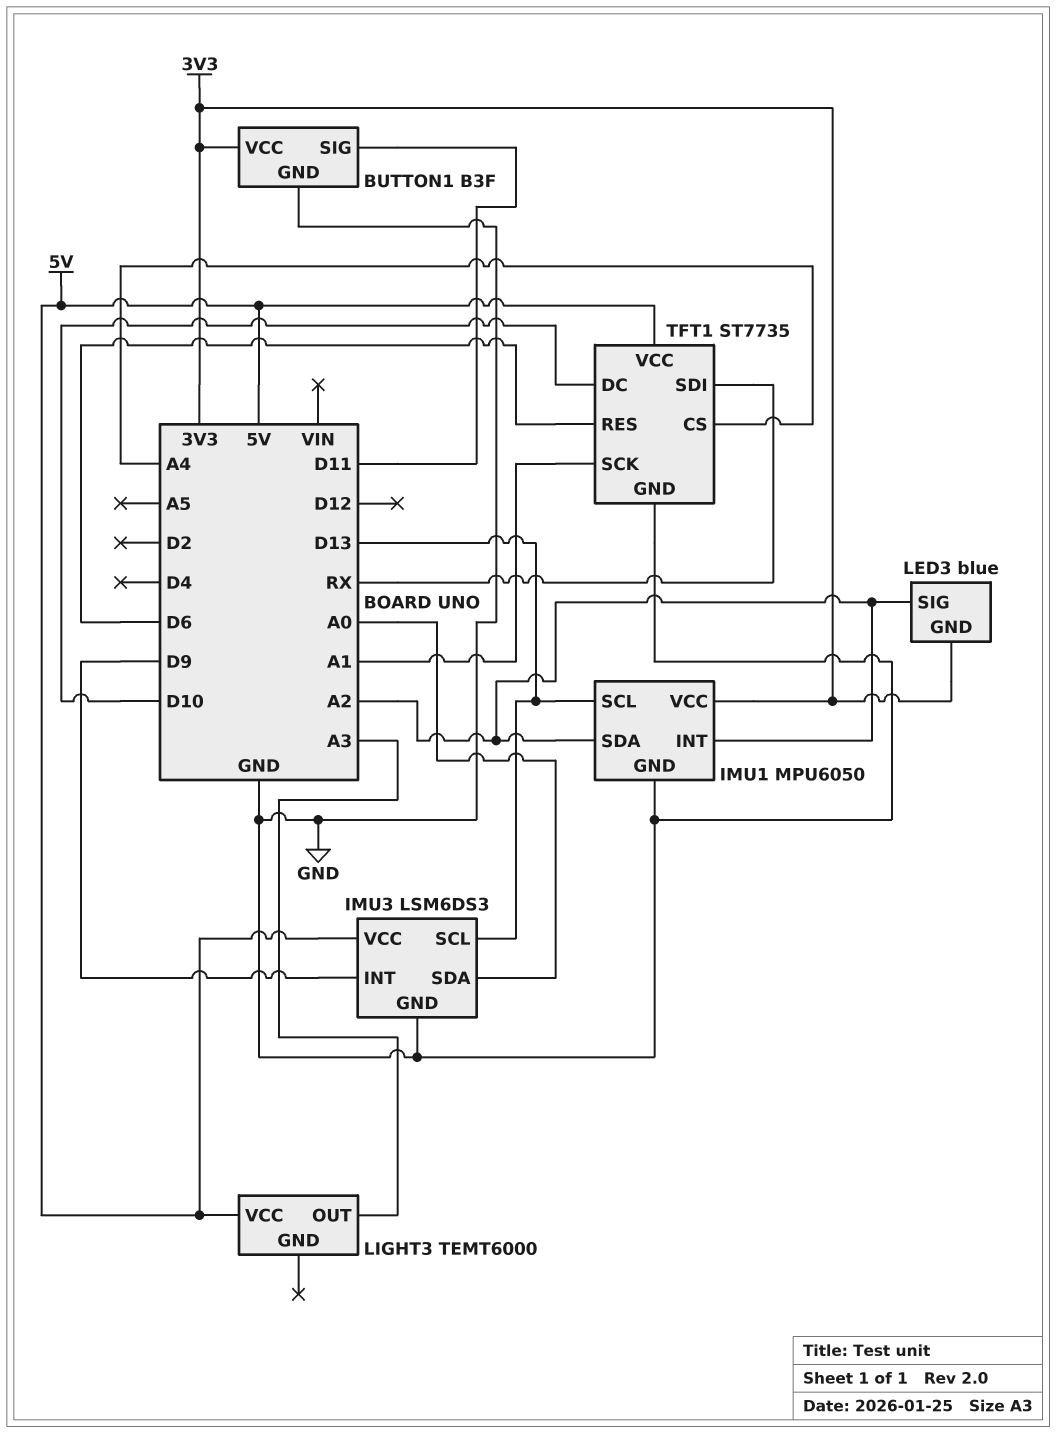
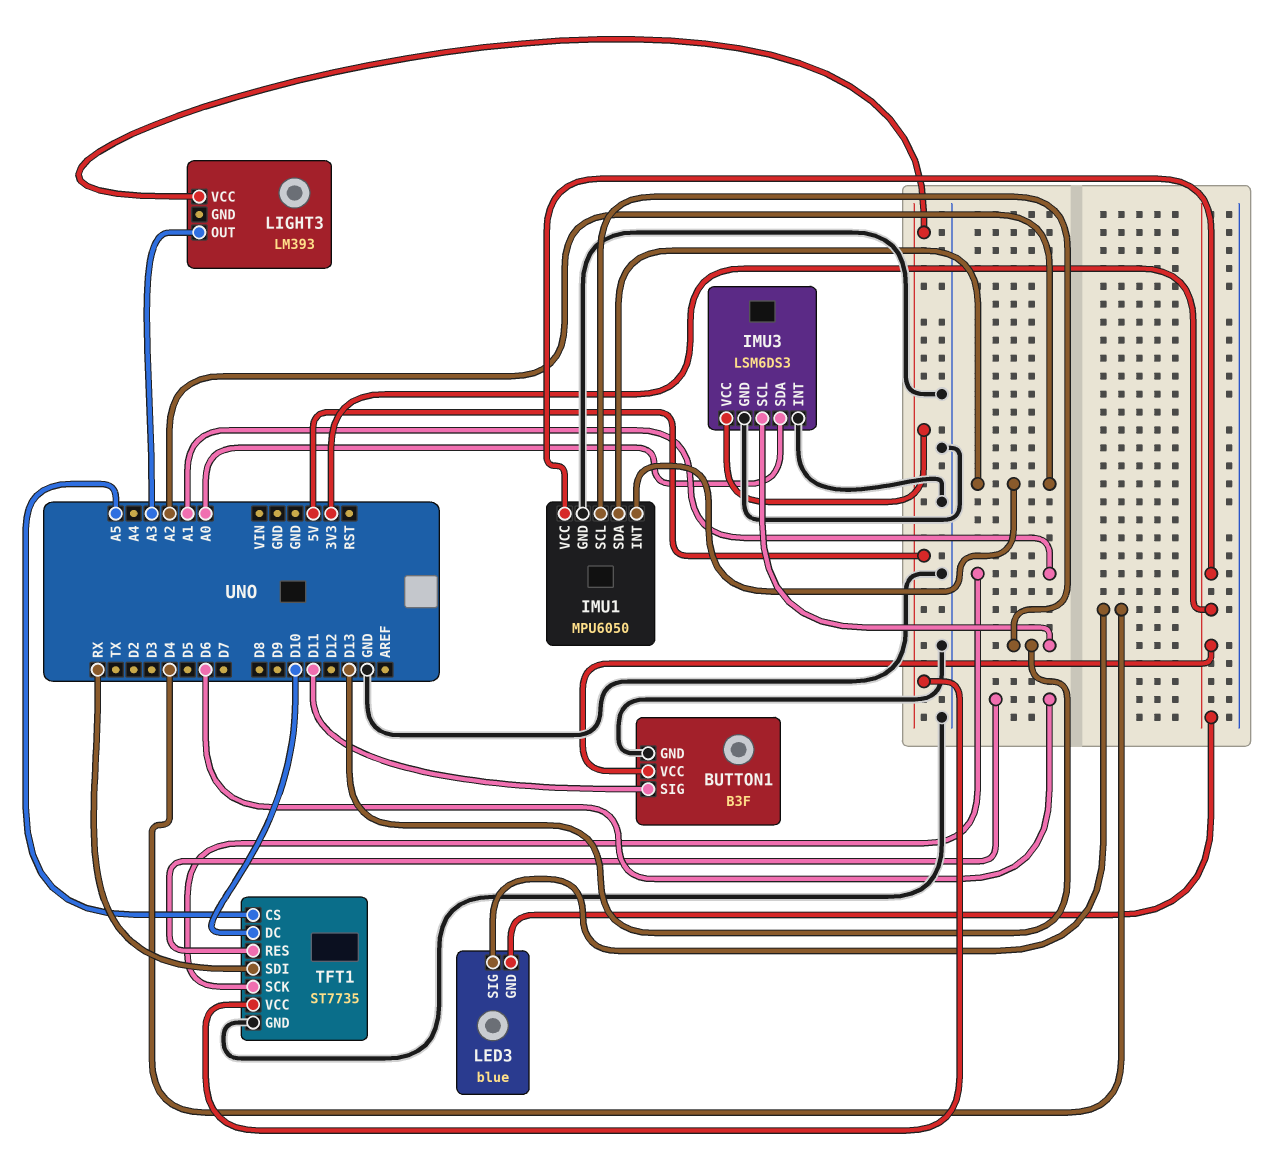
IMU3 pin INT: D9 -> GND
LED3 pin SIG: A2 -> D4
LIGHT3: TEMT6000 -> LM393
TFT1 pin CS: A4 -> A5

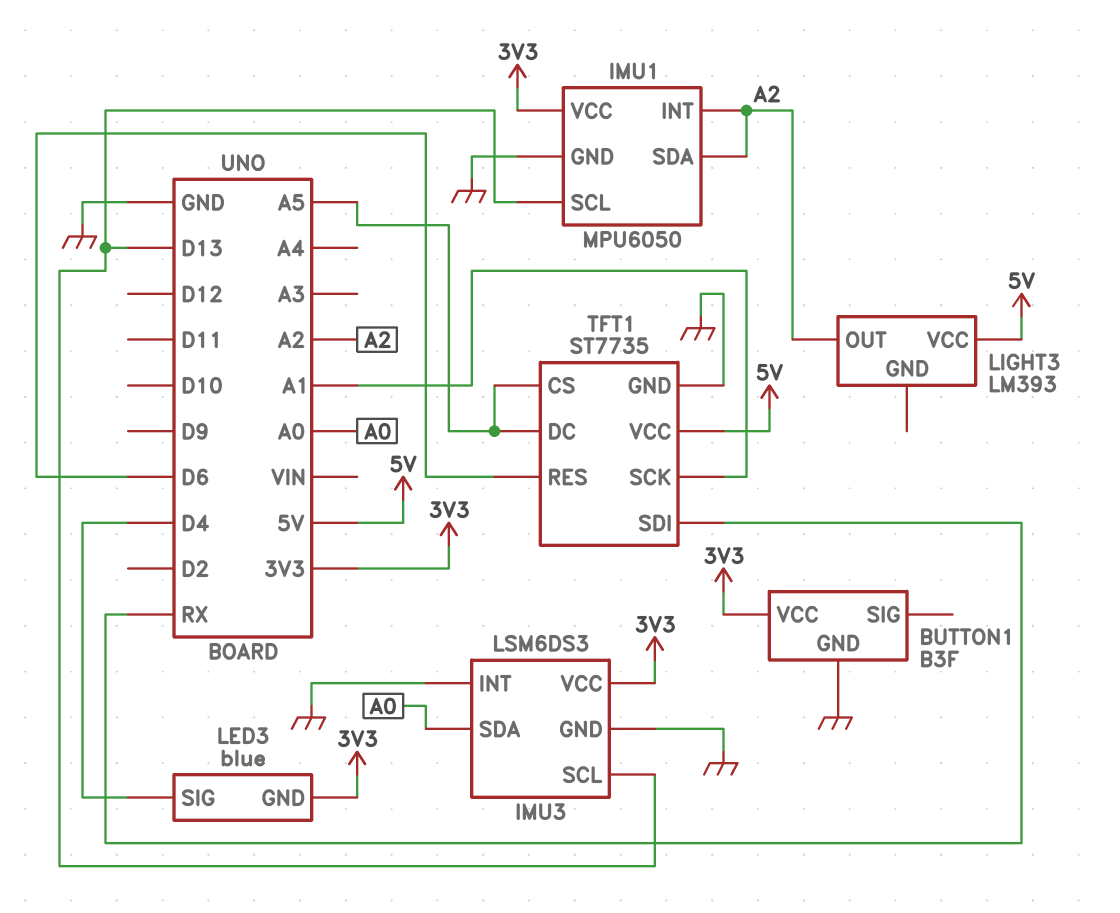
BUTTON1 pin SIG: D11 -> none
IMU3 pin VCC: 5V -> 3V3
LIGHT3 pin OUT: A3 -> A2
TFT1 pin DC: D10 -> A5

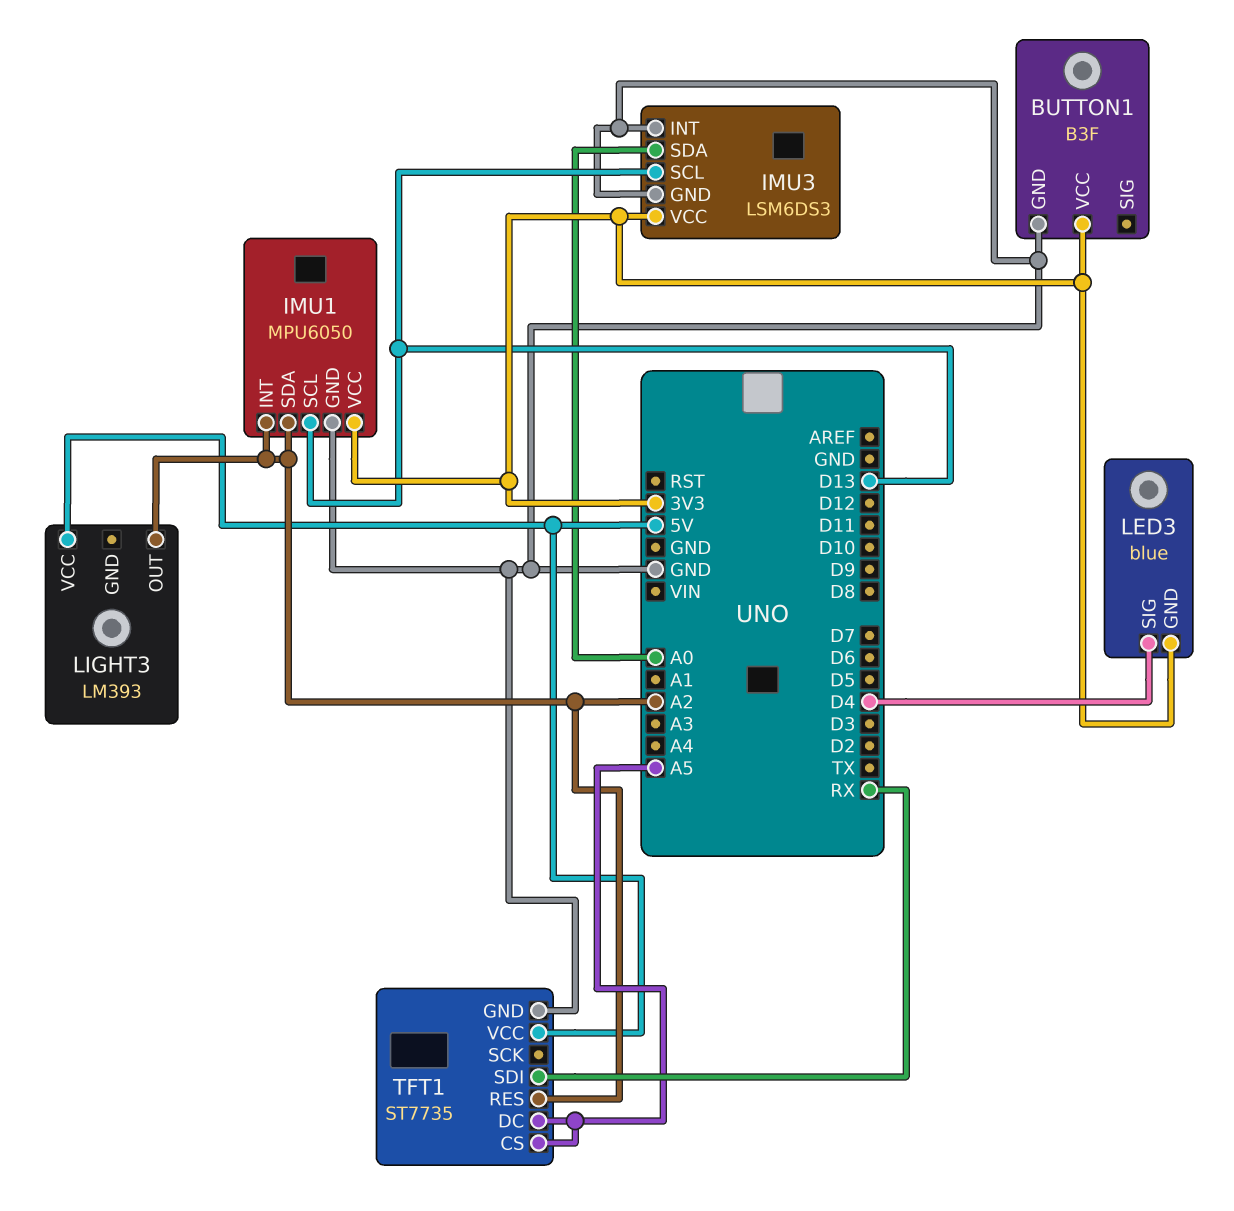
TFT1 pin RES: D6 -> A2
TFT1 pin SCK: A1 -> none

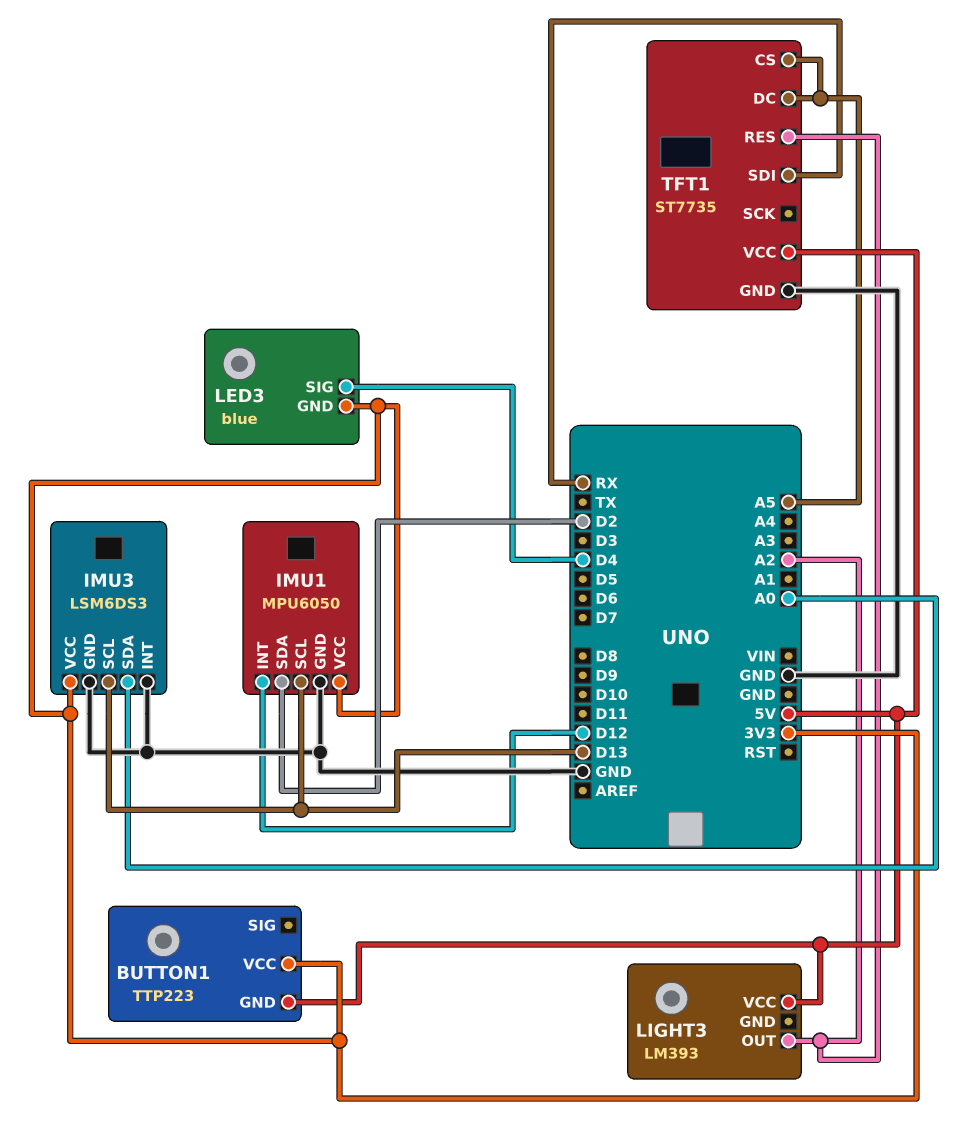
BUTTON1: B3F -> TTP223
BUTTON1 pin GND: GND -> 5V
IMU1 pin INT: A2 -> D12
IMU1 pin SDA: A2 -> D2

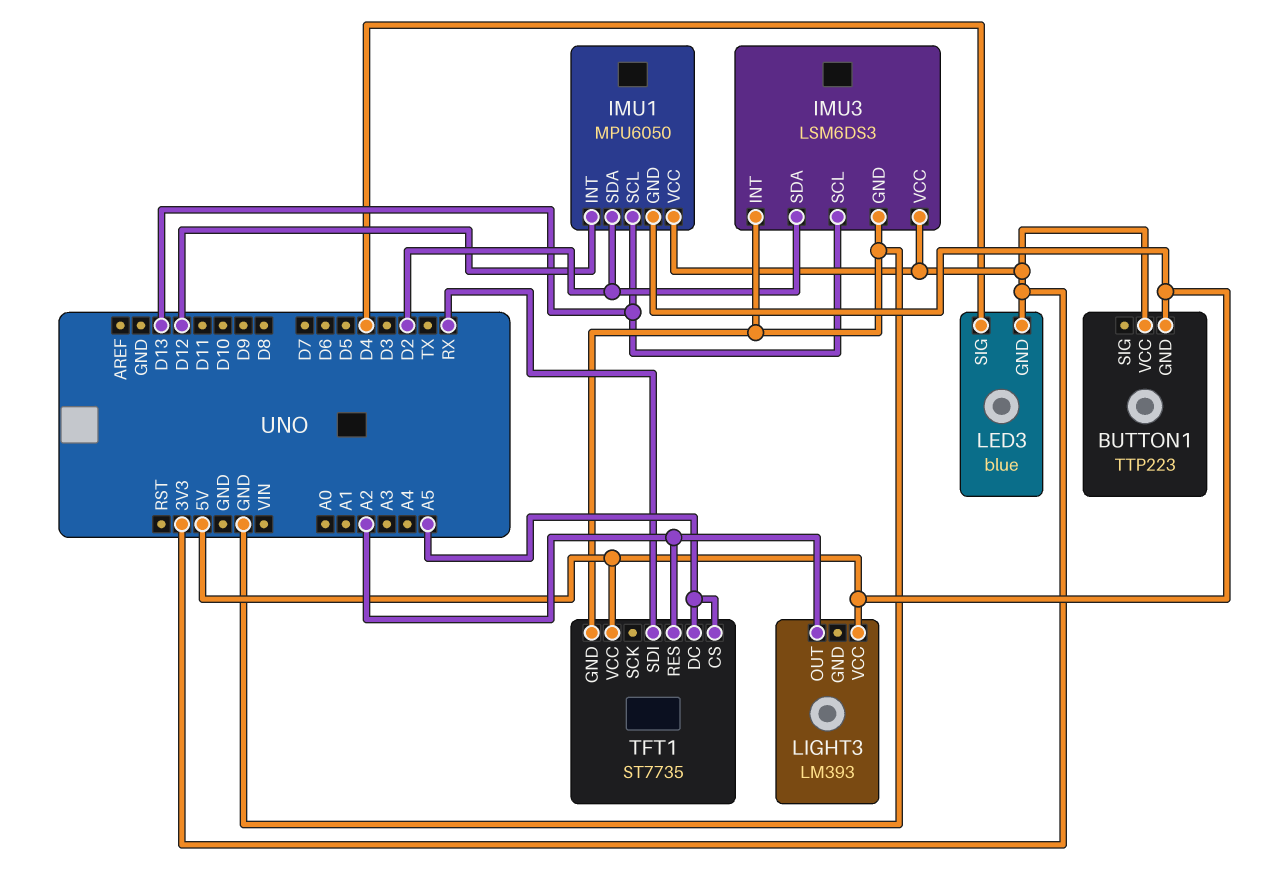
IMU1 pin GND: GND -> 5V
IMU3 pin SDA: A0 -> D2

